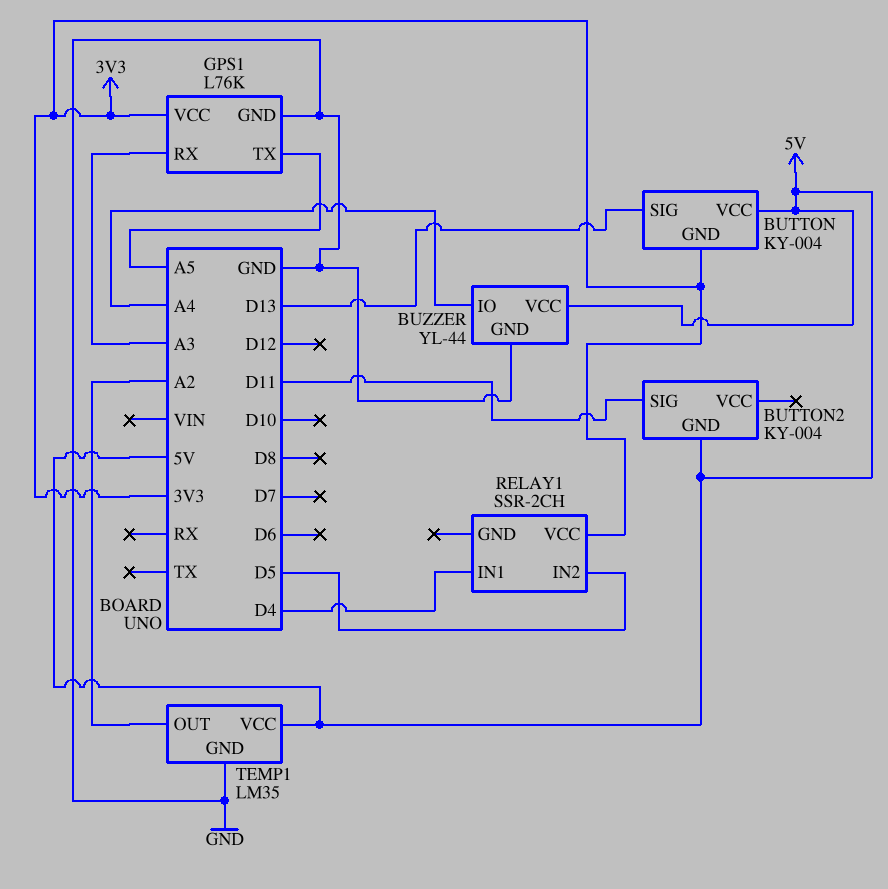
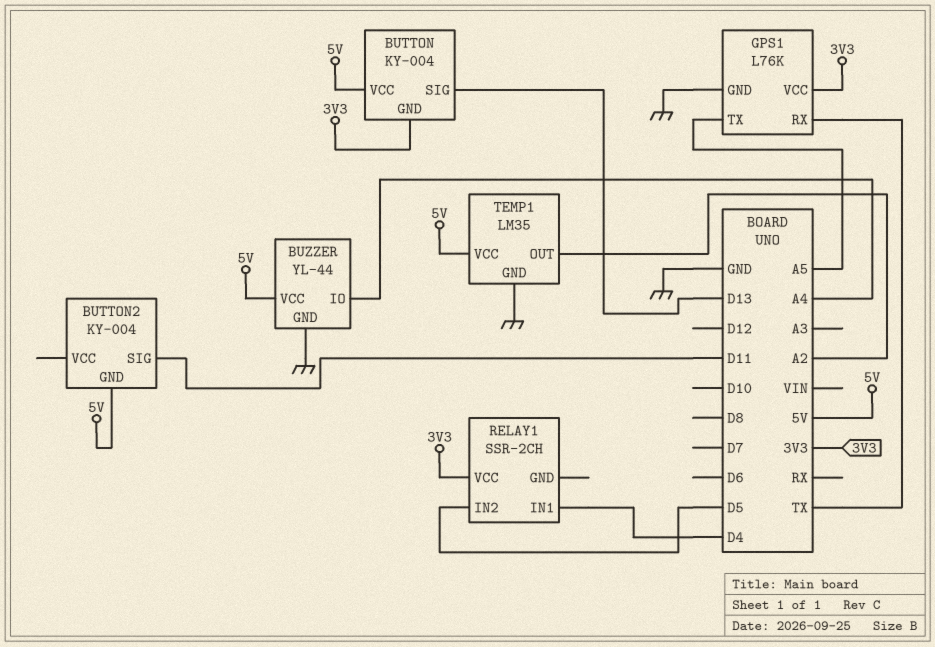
GPS1 pin RX: A3 -> TX

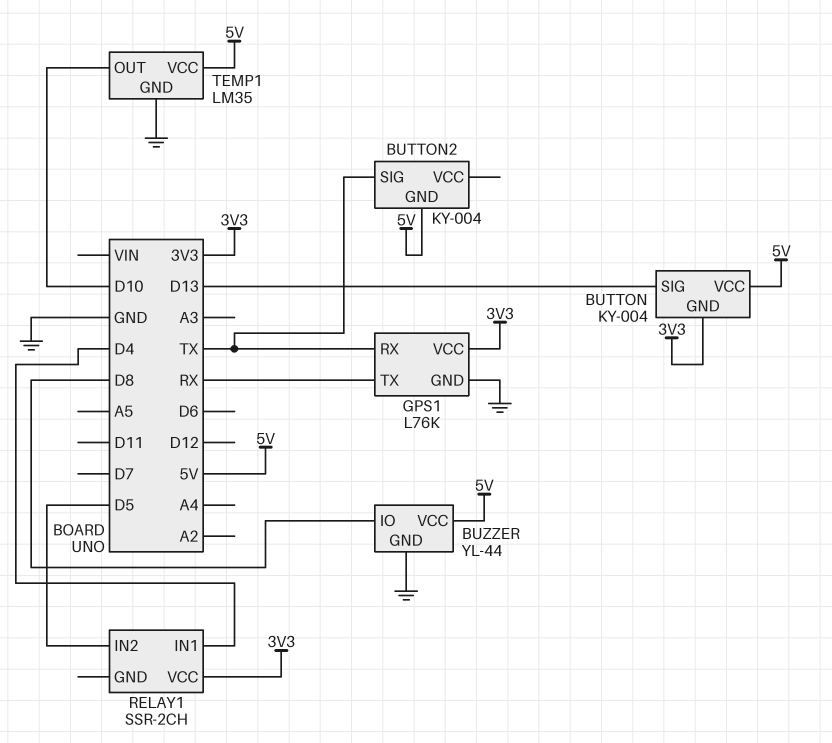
BUTTON2 pin SIG: D11 -> TX
BUZZER pin IO: A4 -> D8
GPS1 pin TX: A5 -> RX
TEMP1 pin OUT: A2 -> D10

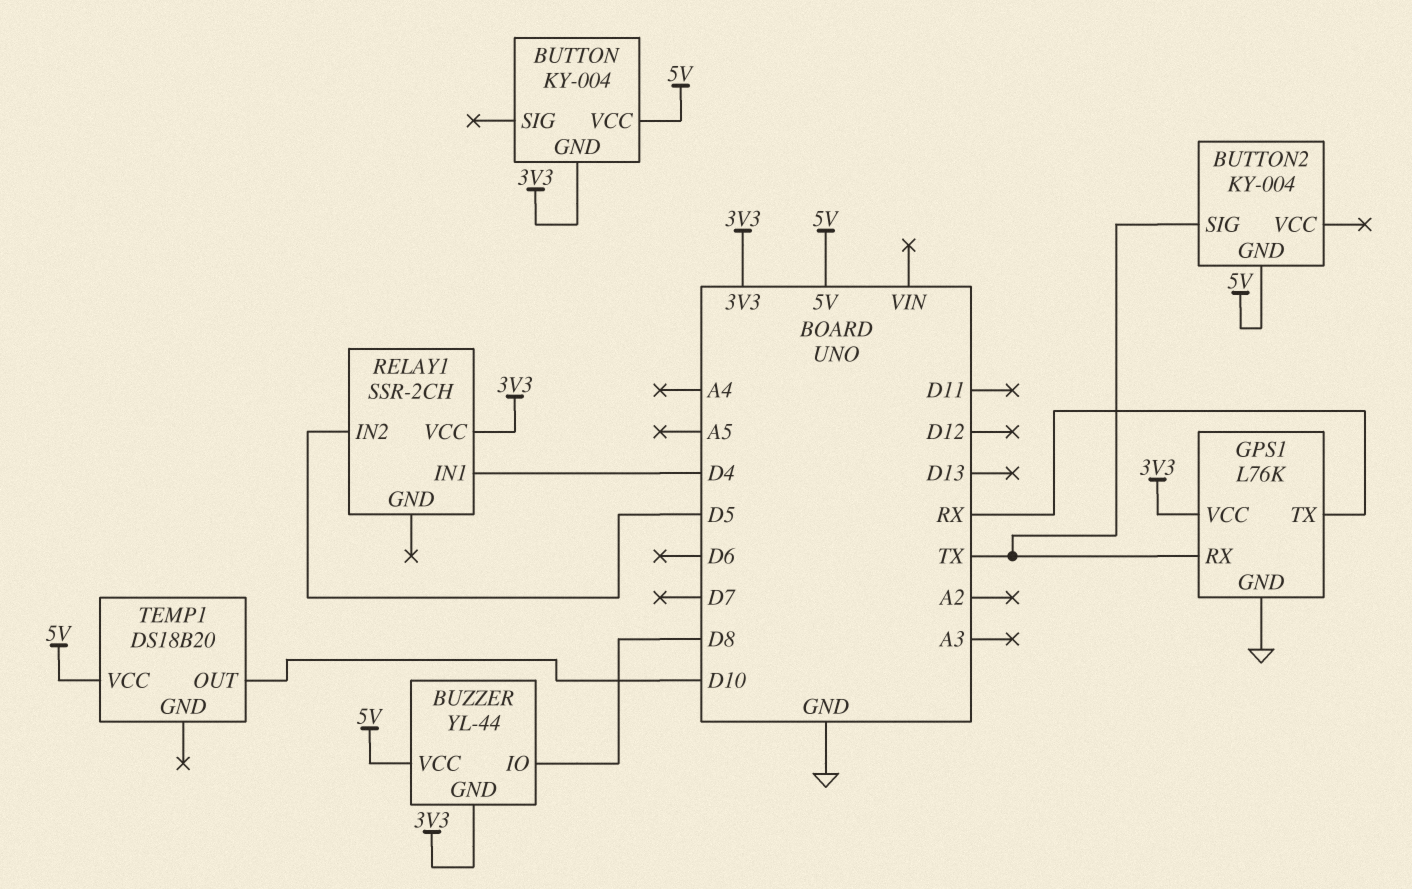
BUTTON pin SIG: D13 -> none
BUZZER pin GND: GND -> 3V3
TEMP1: LM35 -> DS18B20
TEMP1 pin GND: GND -> none

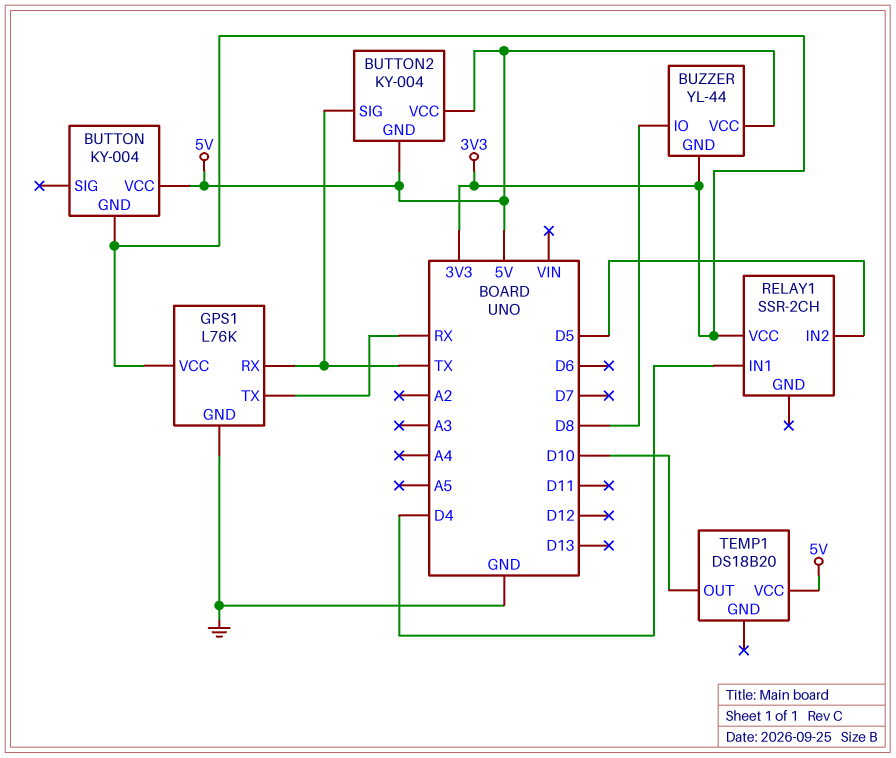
BUTTON2 pin VCC: none -> 5V

